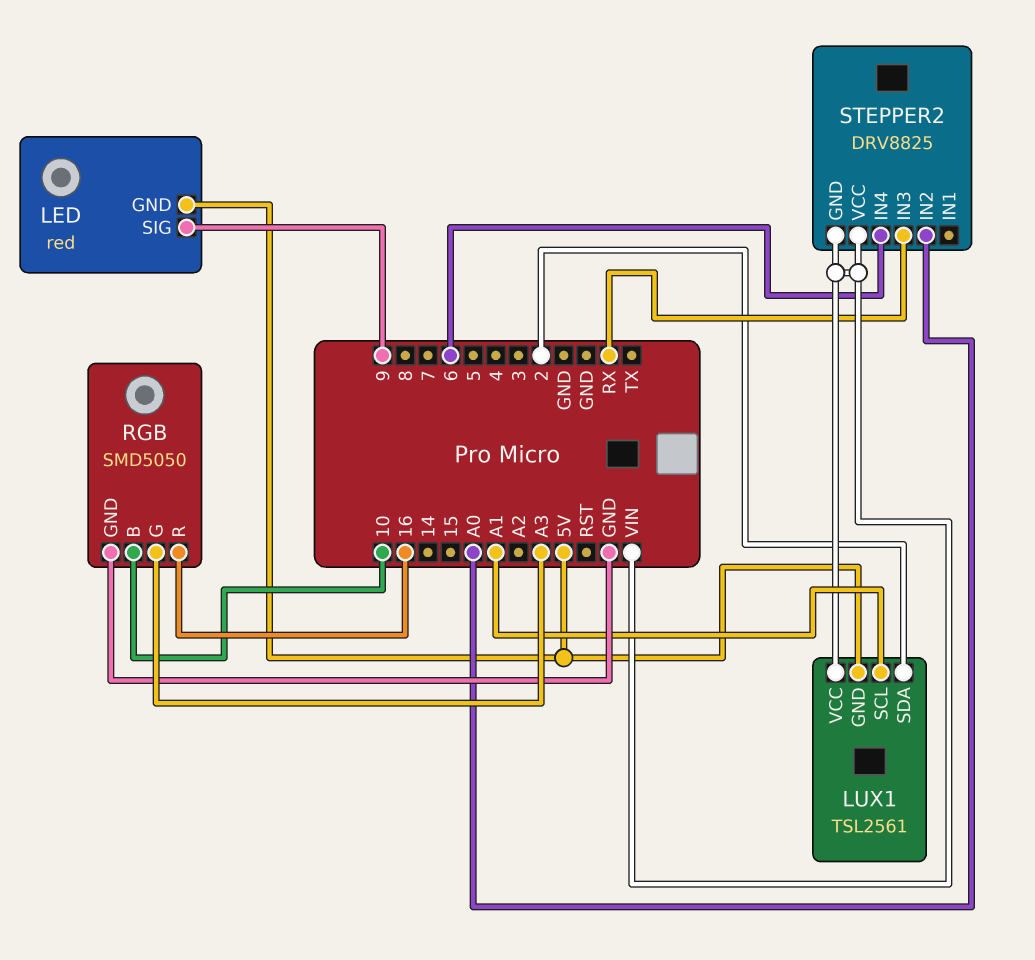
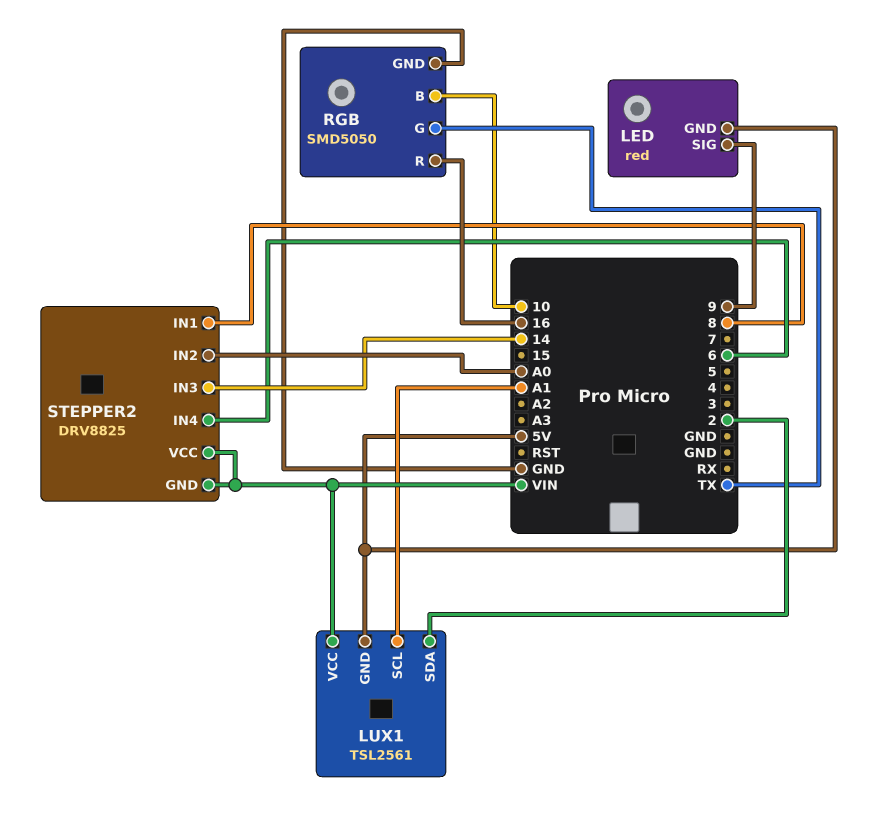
RGB pin G: A3 -> TX
STEPPER2 pin IN1: none -> 8
STEPPER2 pin IN3: RX -> 14

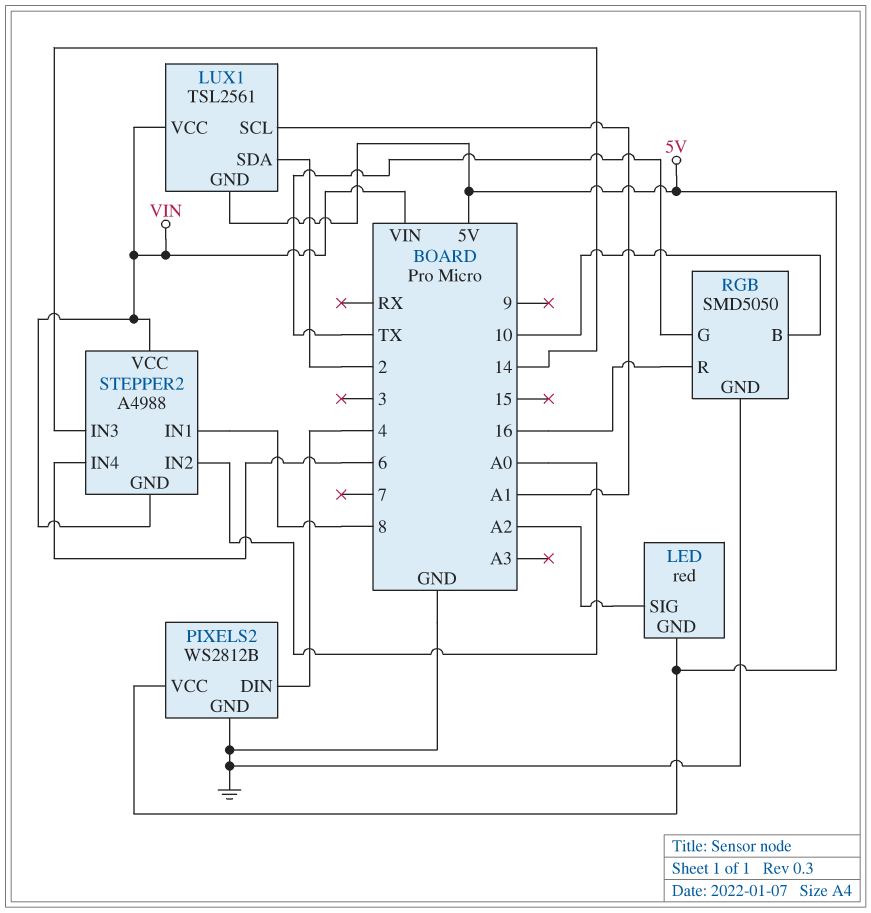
LED pin SIG: 9 -> A2
PIXELS2: none -> WS2812B
PIXELS2 pin DIN: none -> 4
PIXELS2 pin GND: none -> GND
PIXELS2 pin VCC: none -> 5V
STEPPER2: DRV8825 -> A4988

